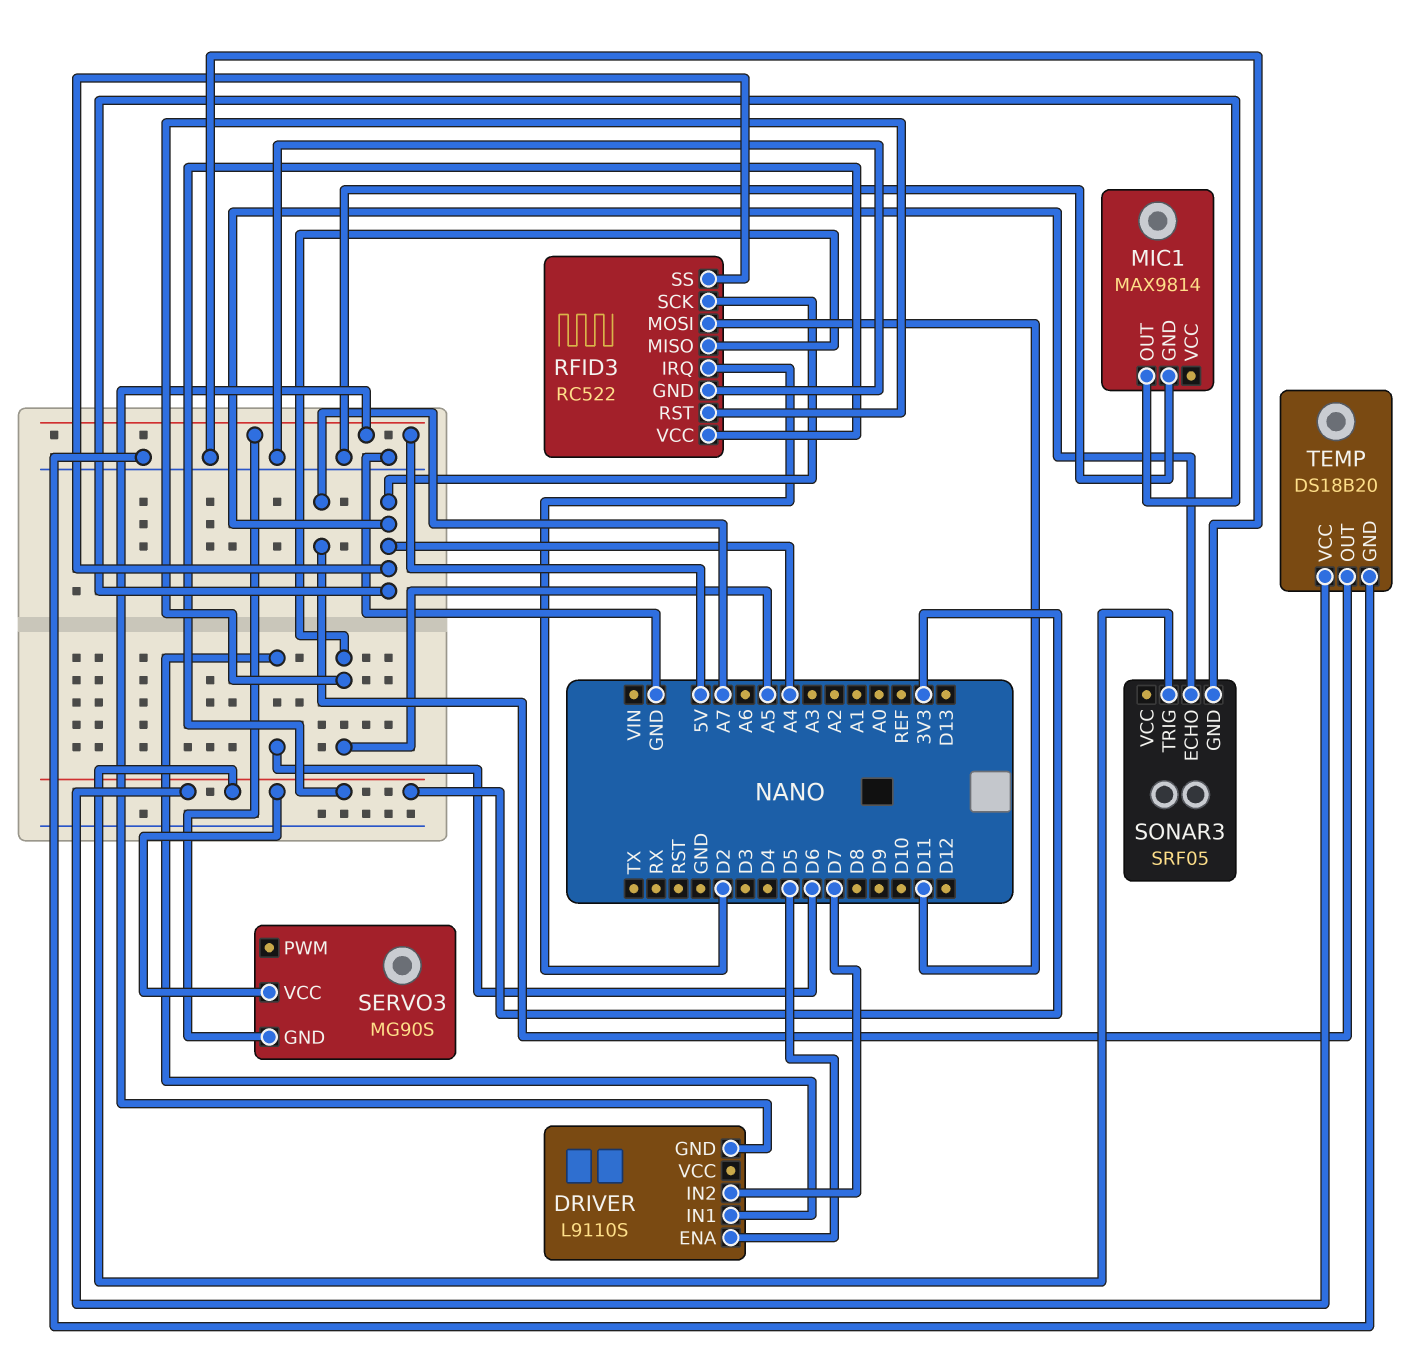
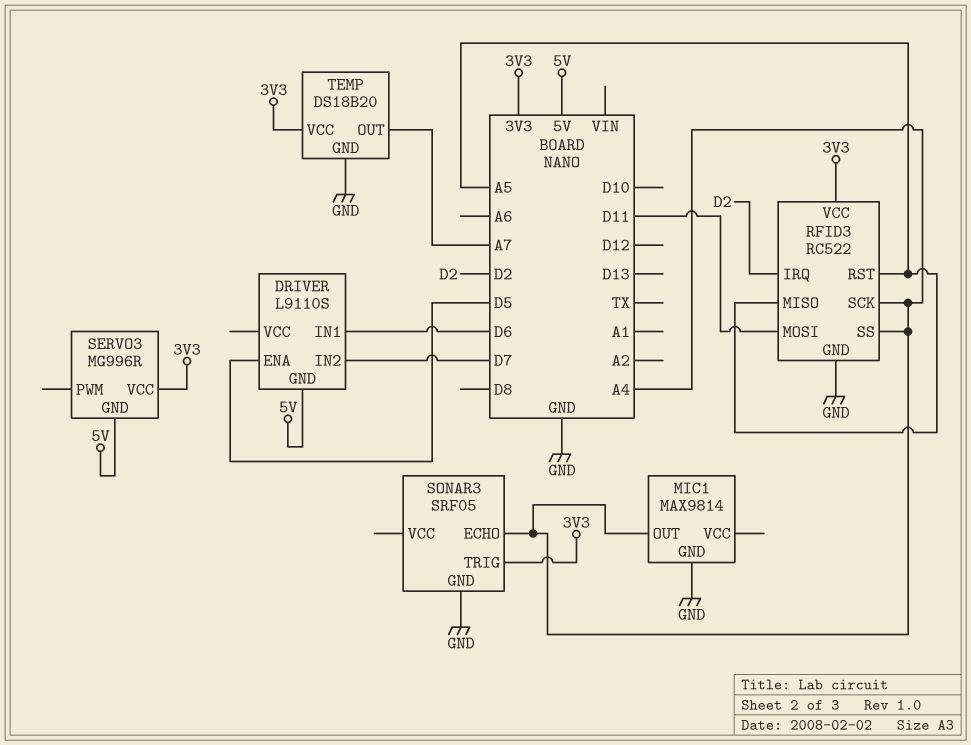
SERVO3: MG90S -> MG996R

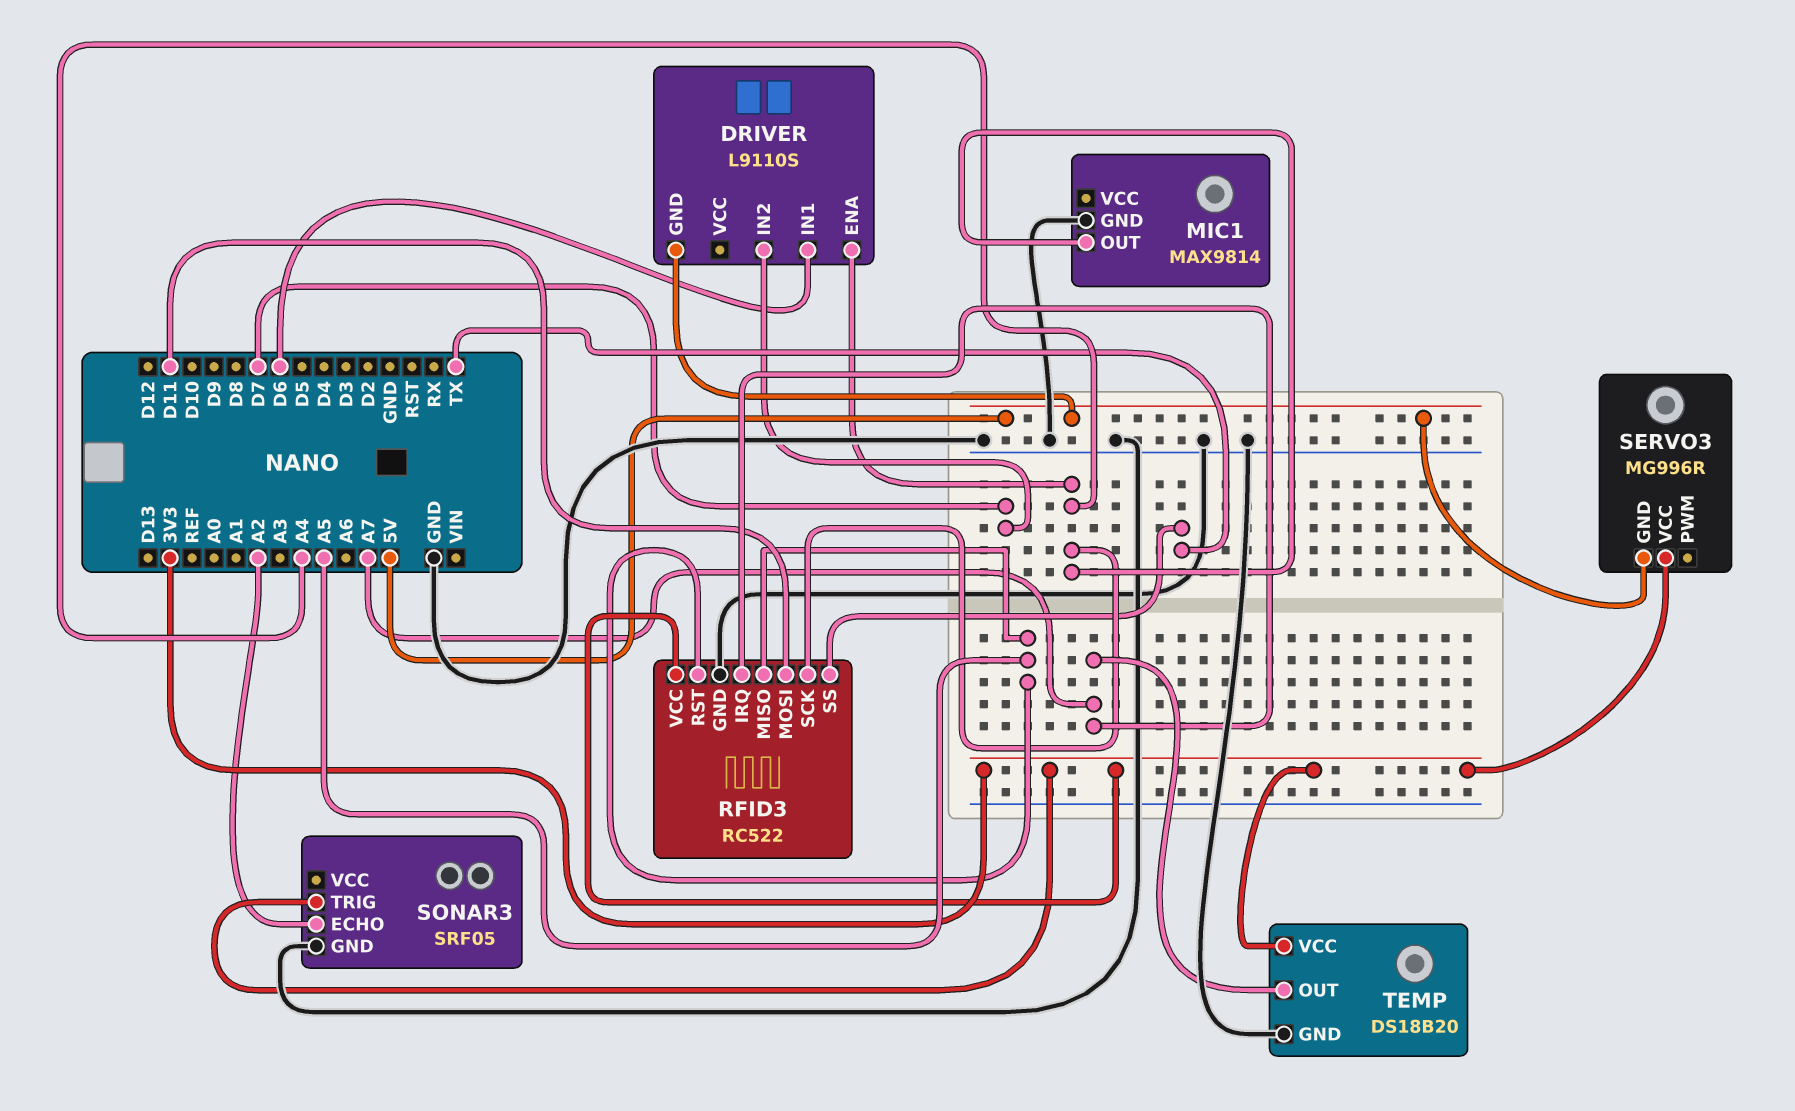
DRIVER pin ENA: D5 -> A4
RFID3 pin IRQ: D2 -> A7
RFID3 pin SS: A4 -> TX
SONAR3 pin ECHO: A4 -> A2

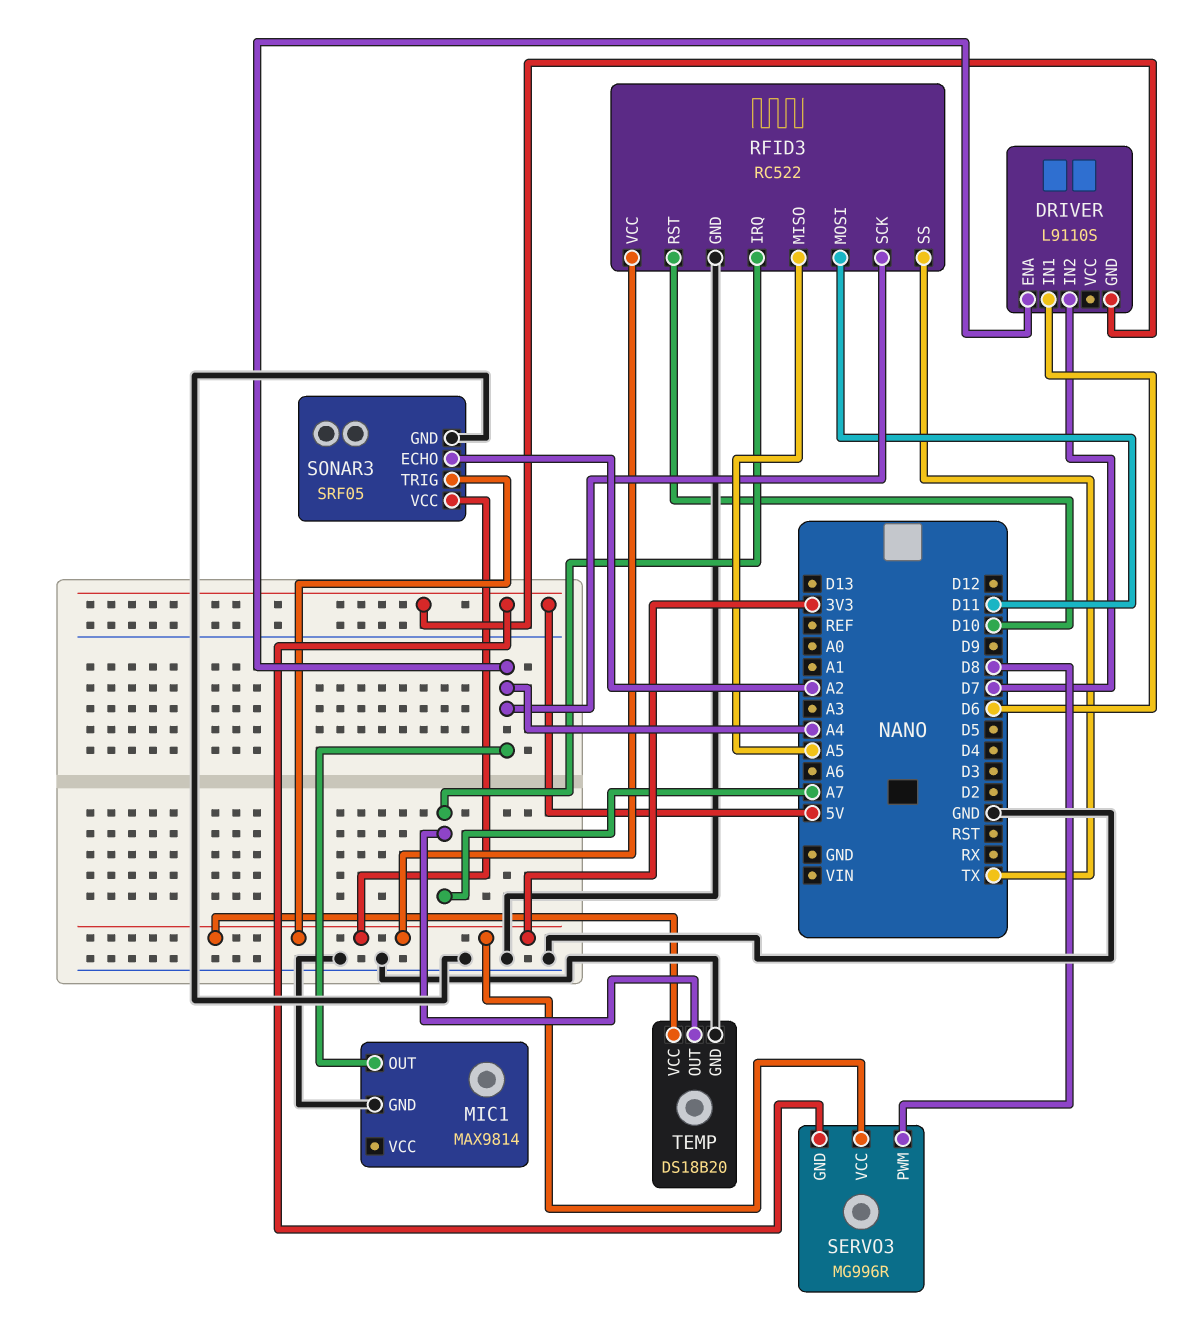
RFID3 pin RST: A5 -> D10
SERVO3 pin PWM: none -> D8
SONAR3 pin VCC: none -> 3V3

